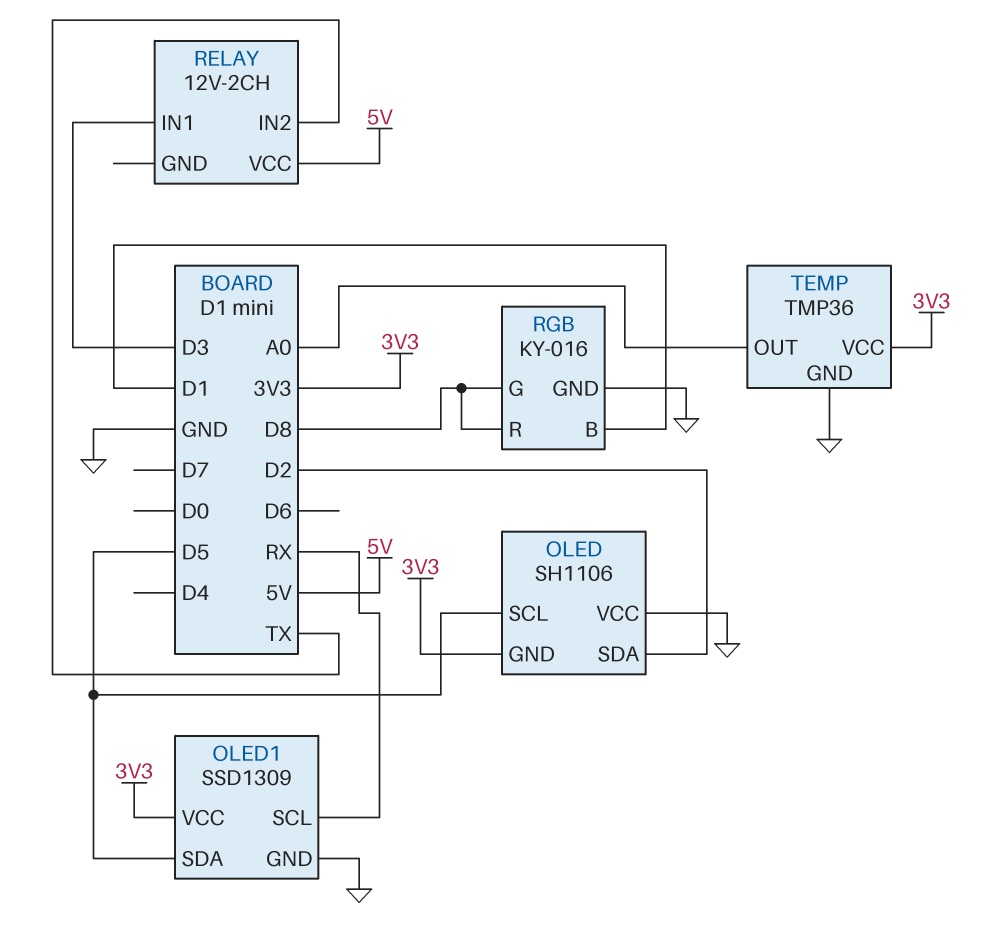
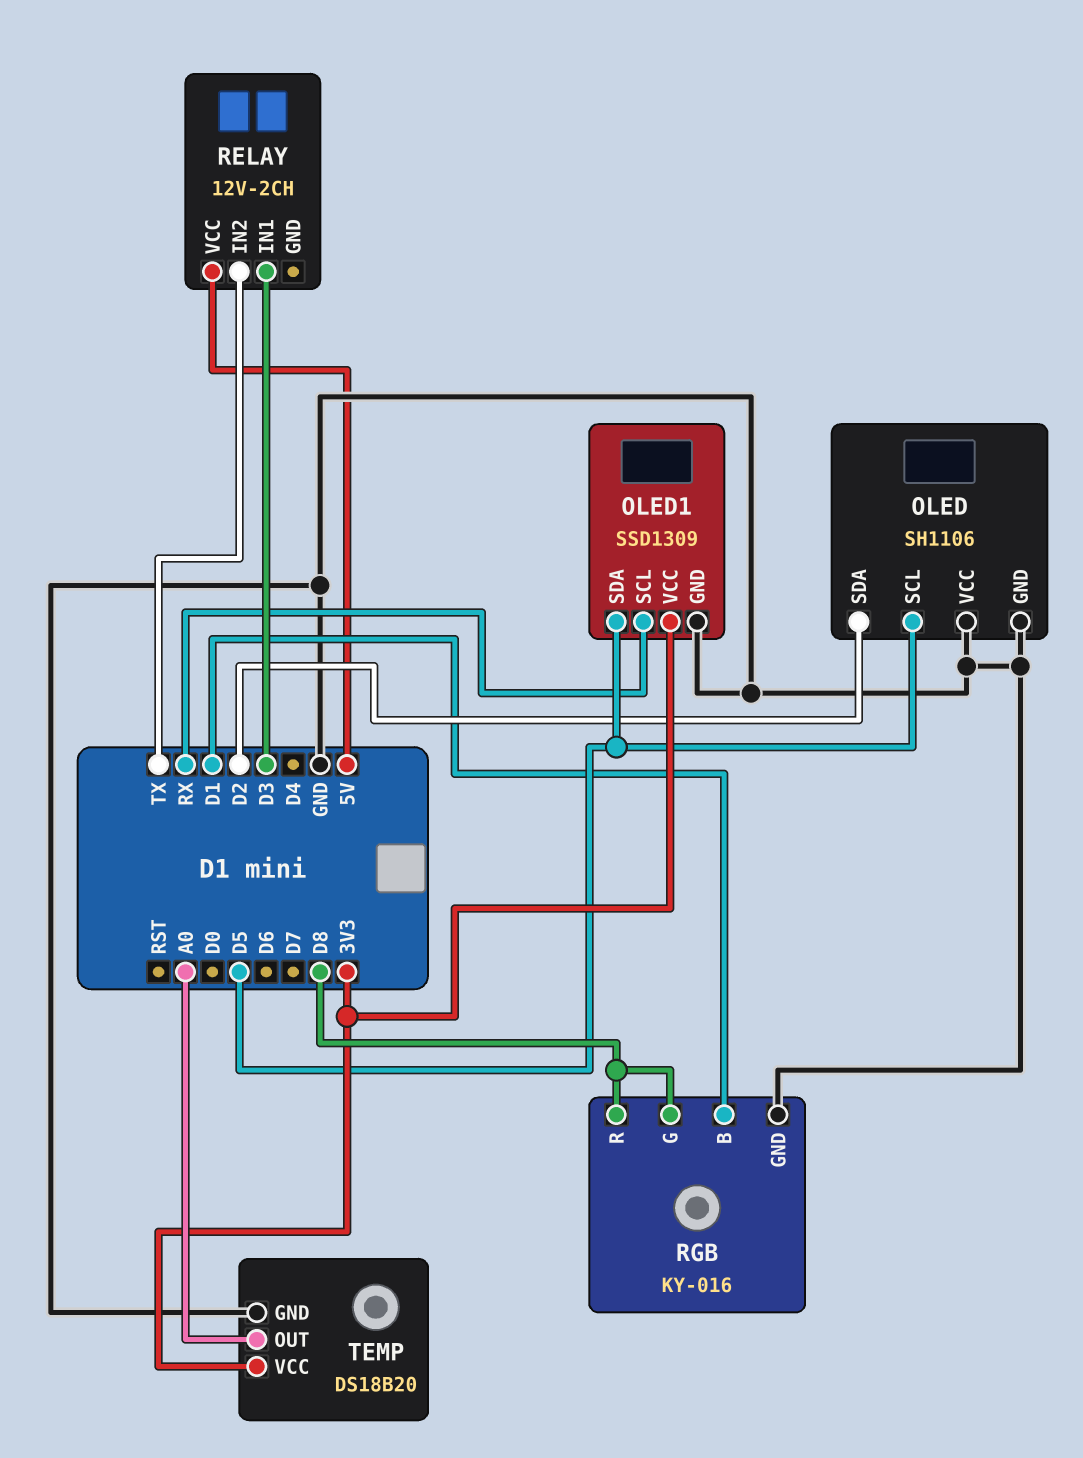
OLED pin GND: 3V3 -> GND
TEMP: TMP36 -> DS18B20

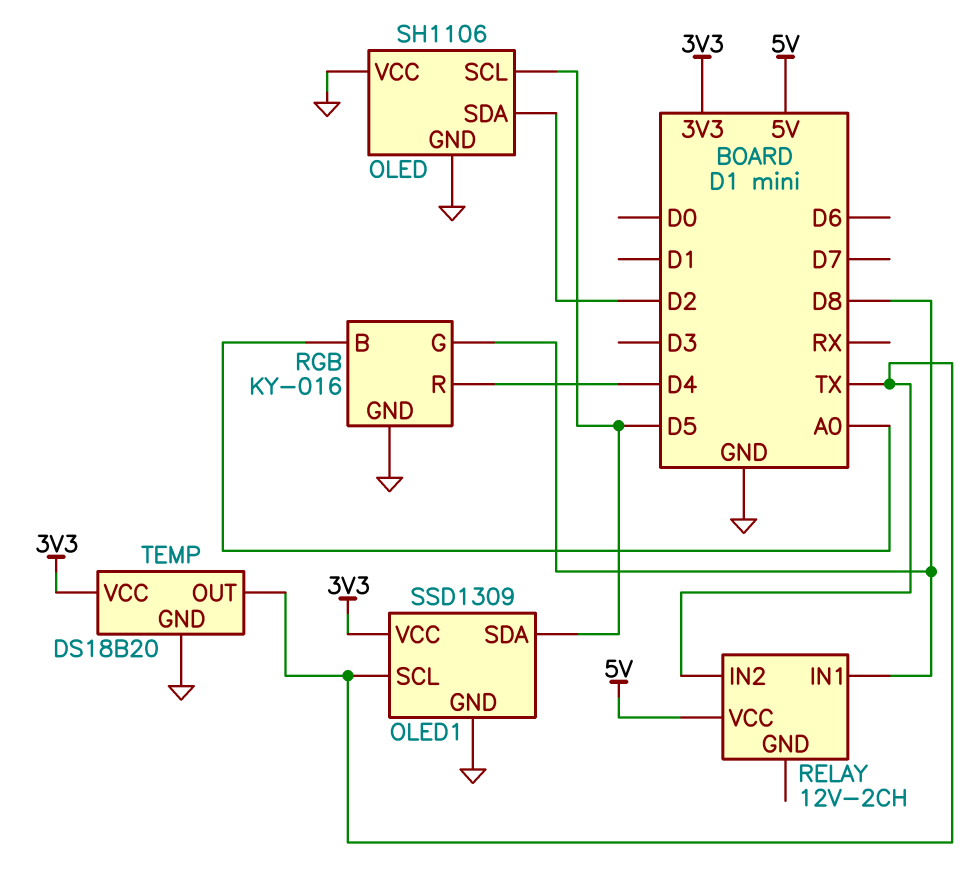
OLED1 pin SCL: RX -> TX
RELAY pin IN1: D3 -> D8
RGB pin B: D1 -> A0
RGB pin R: D8 -> D4
TEMP pin OUT: A0 -> TX

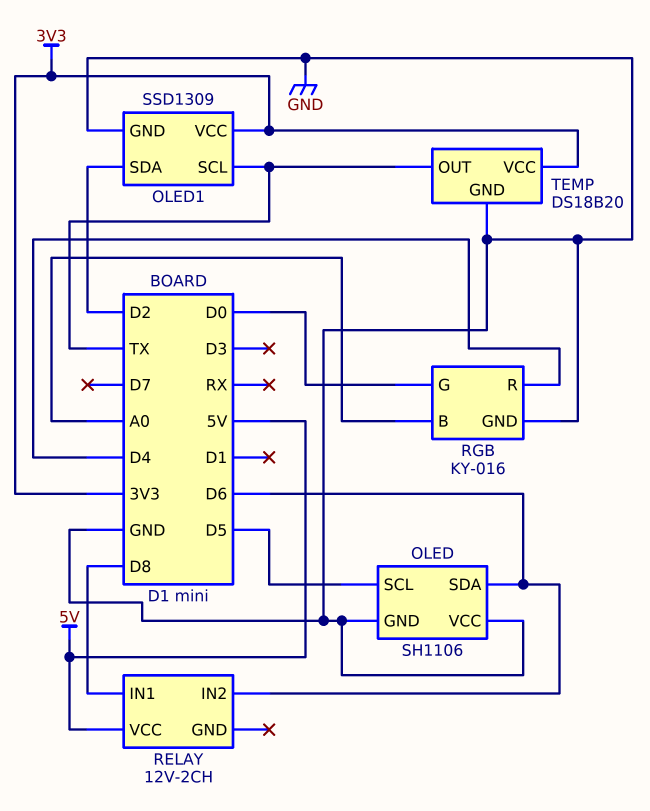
OLED pin SDA: D2 -> D6
OLED1 pin SDA: D5 -> D2
RELAY pin IN2: TX -> D6
RGB pin G: D8 -> D0

